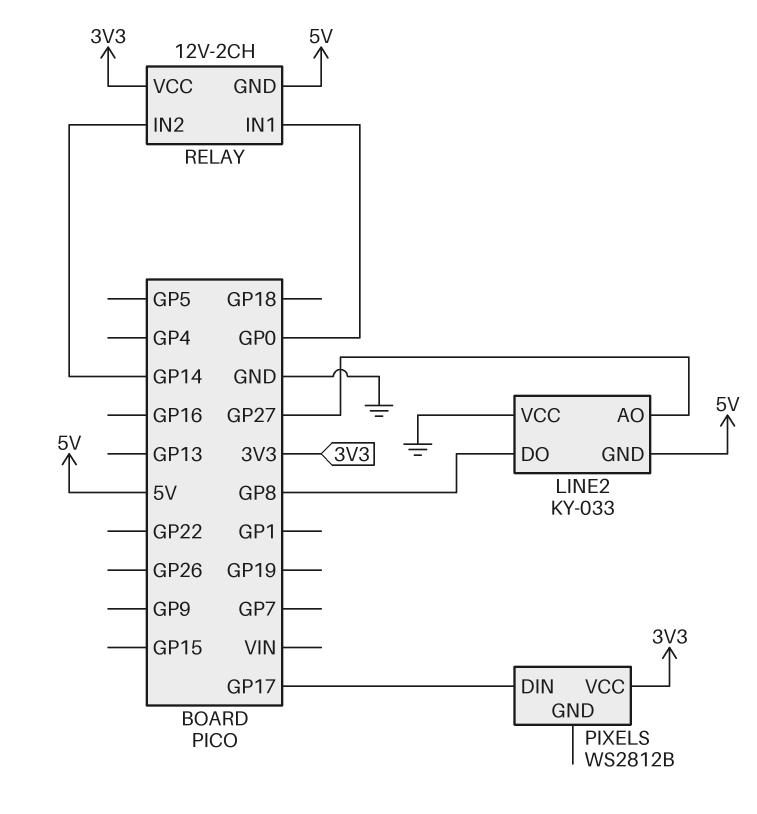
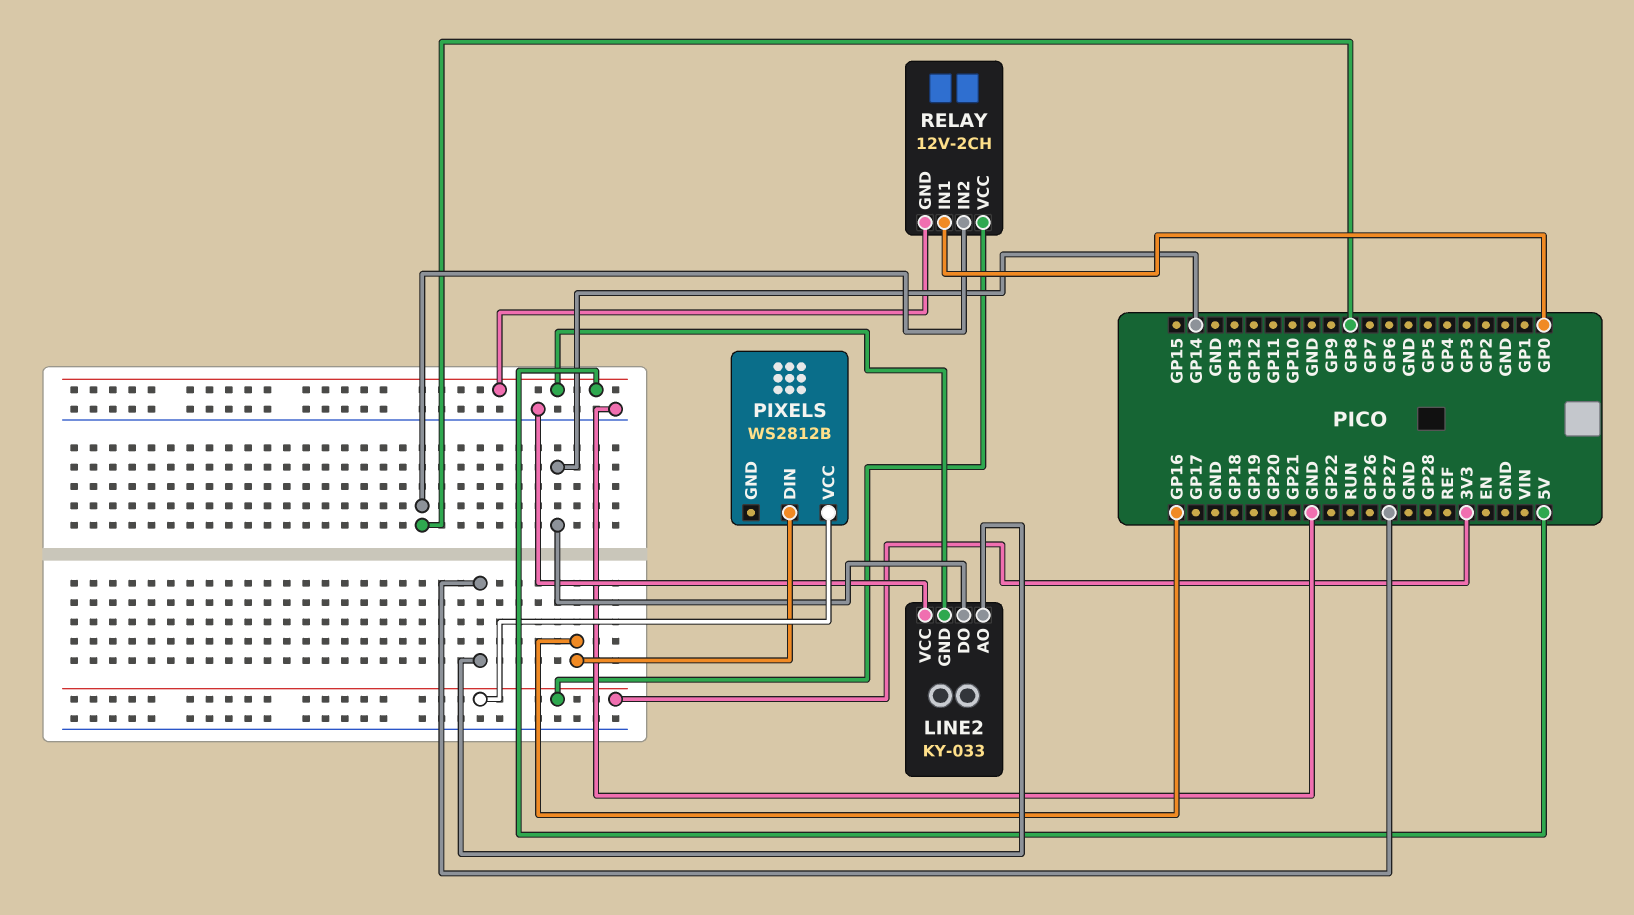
LINE2 pin DO: GP8 -> GP14
PIXELS pin DIN: GP17 -> GP16
RELAY pin IN2: GP14 -> GP8

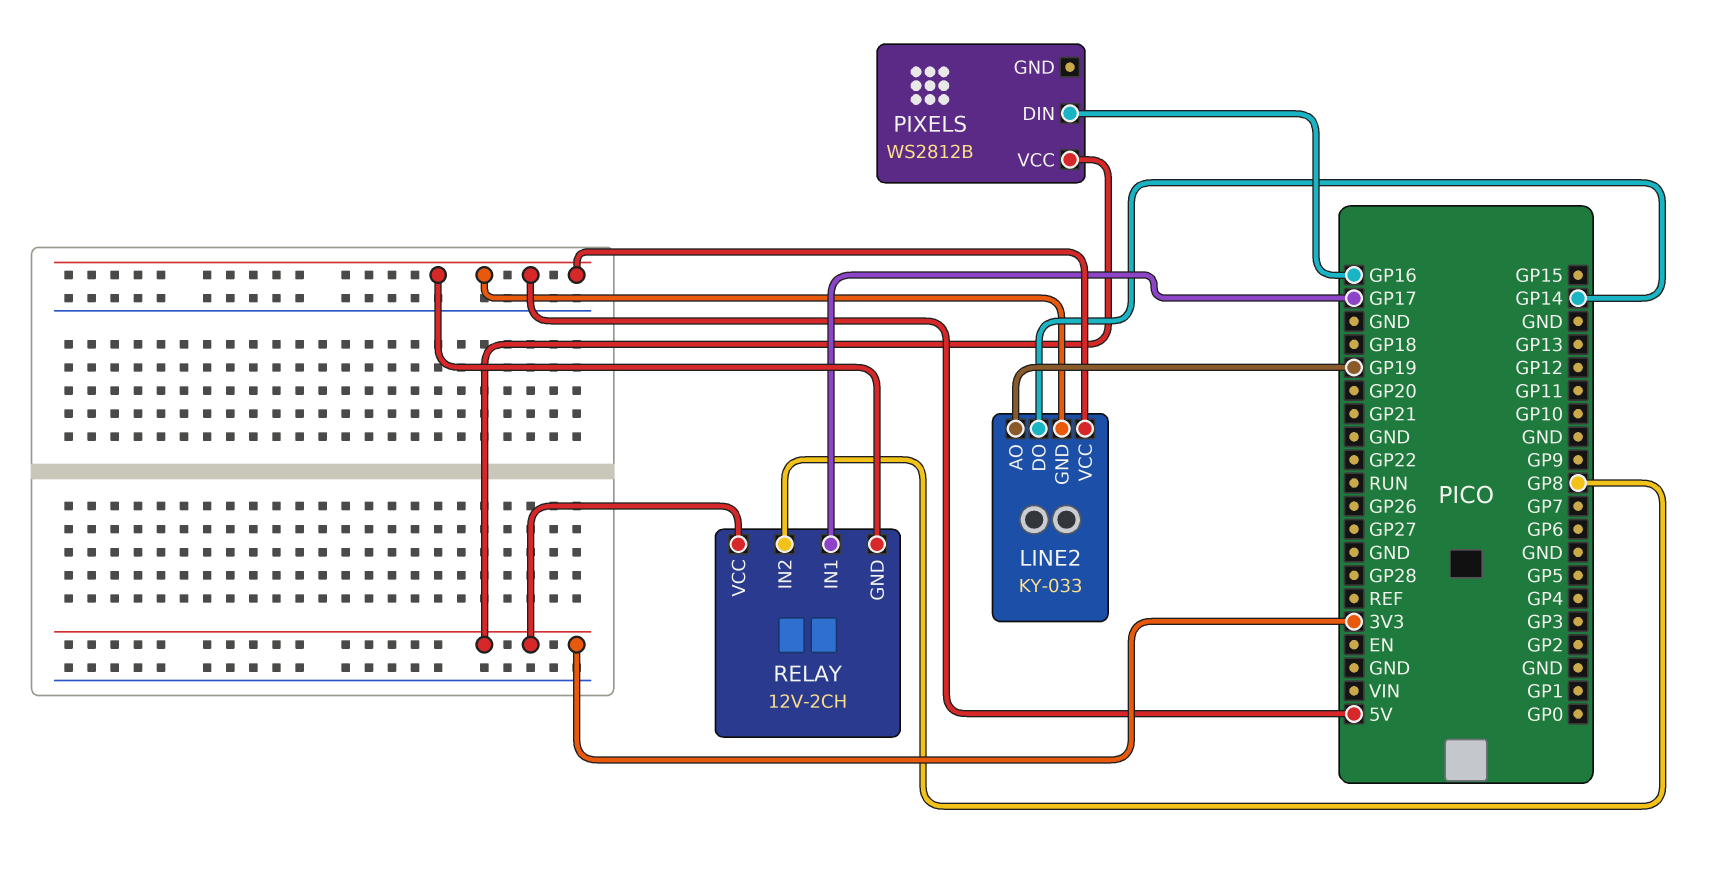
LINE2 pin AO: GP27 -> GP19
LINE2 pin VCC: GND -> 5V
RELAY pin IN1: GP0 -> GP17

